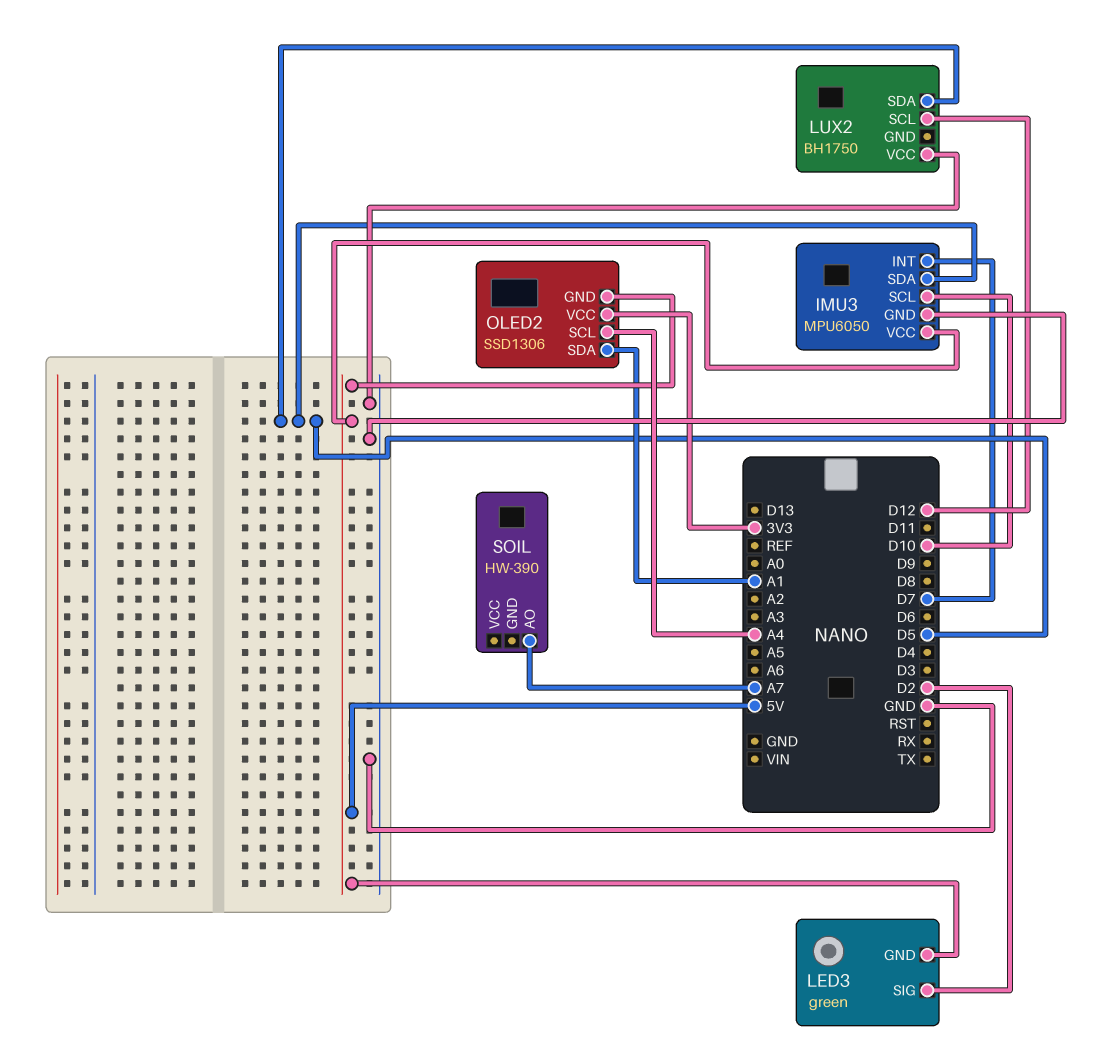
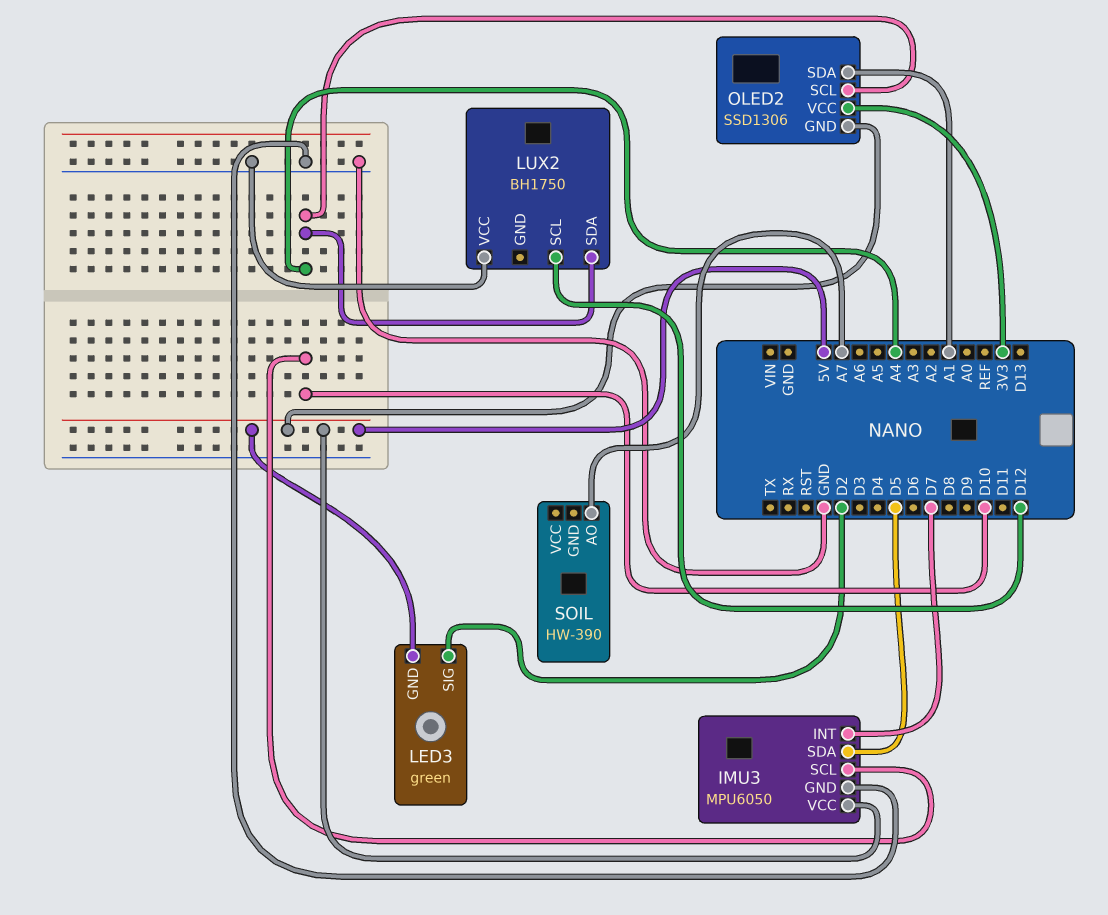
LUX2 pin SDA: D5 -> A4

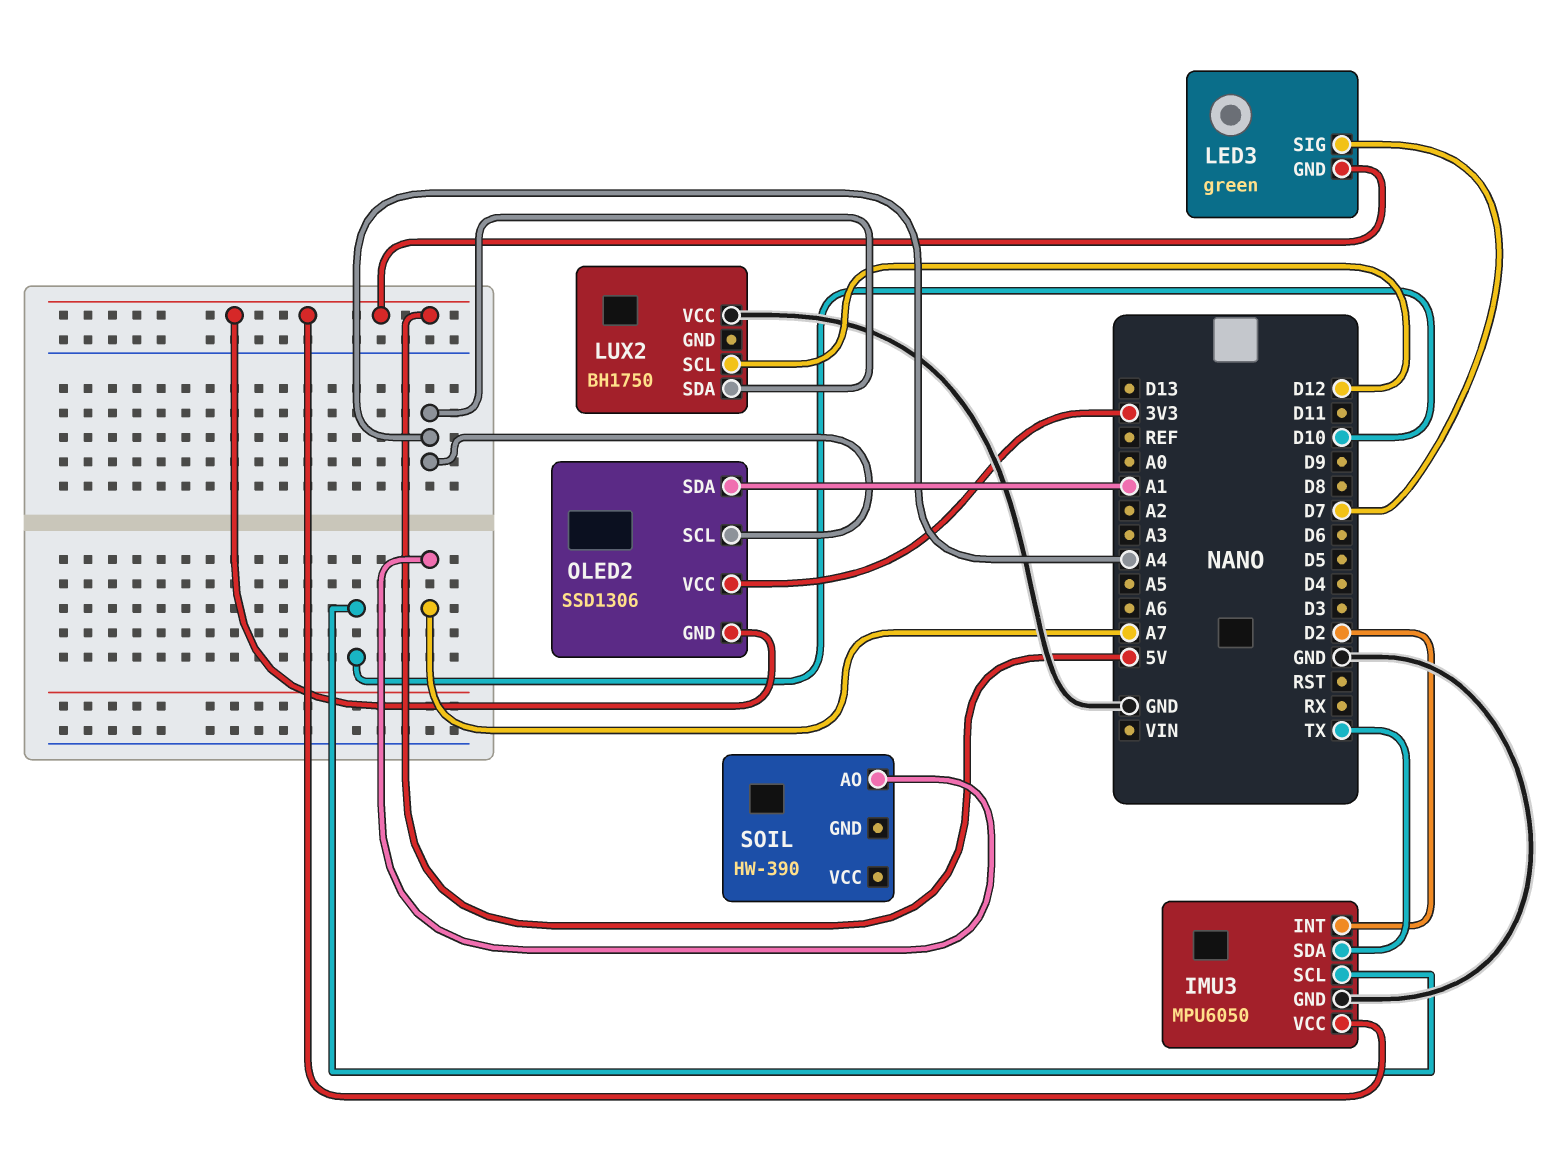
IMU3 pin INT: D7 -> D2
IMU3 pin SDA: D5 -> TX
LED3 pin SIG: D2 -> D7

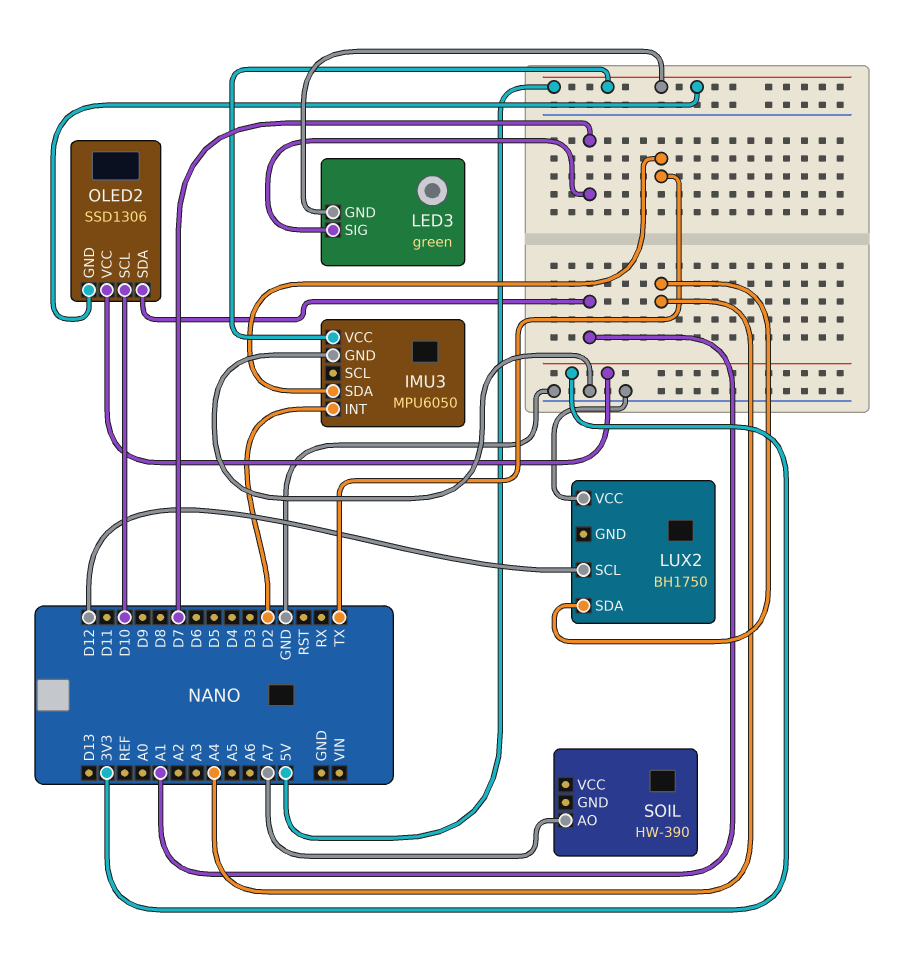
IMU3 pin SCL: D10 -> none
OLED2 pin SCL: A4 -> D10

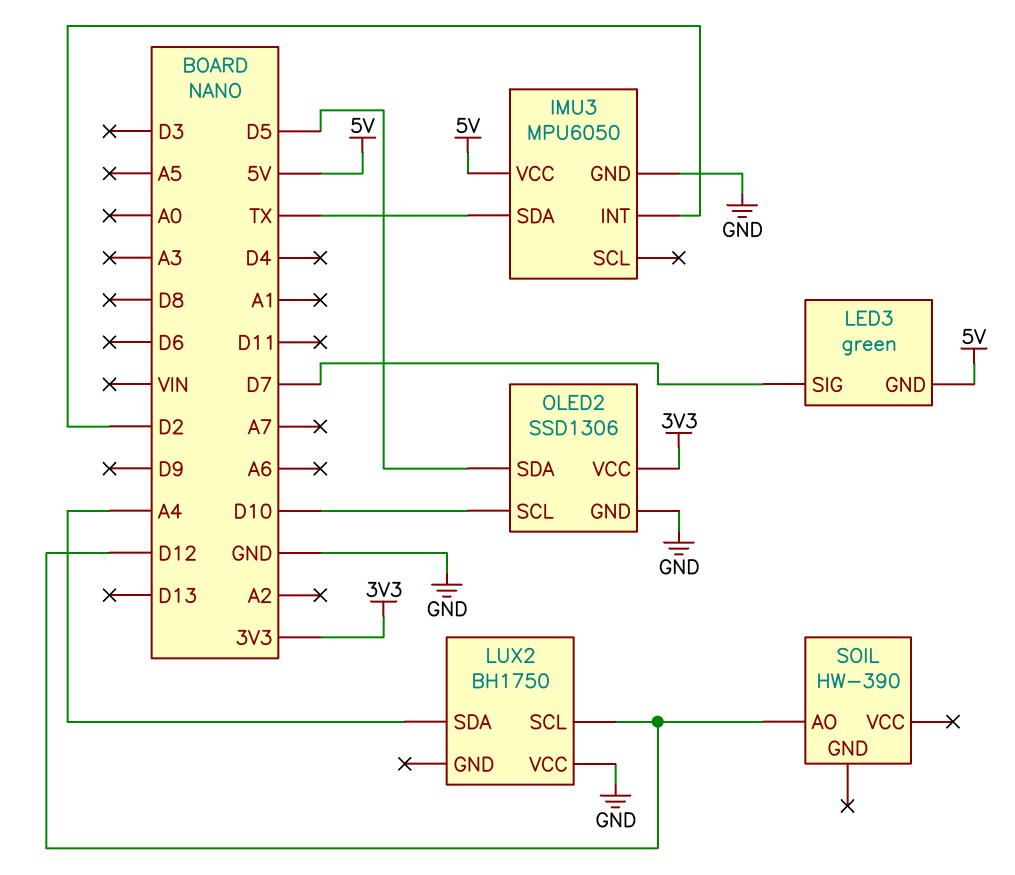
OLED2 pin GND: 5V -> GND
OLED2 pin SDA: A1 -> D5
SOIL pin AO: A7 -> D12

